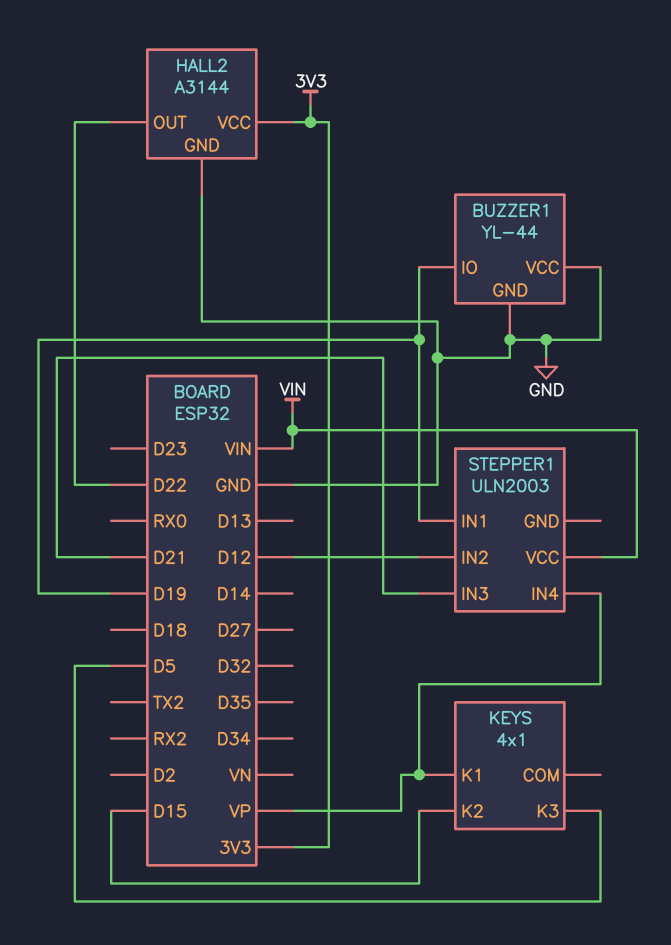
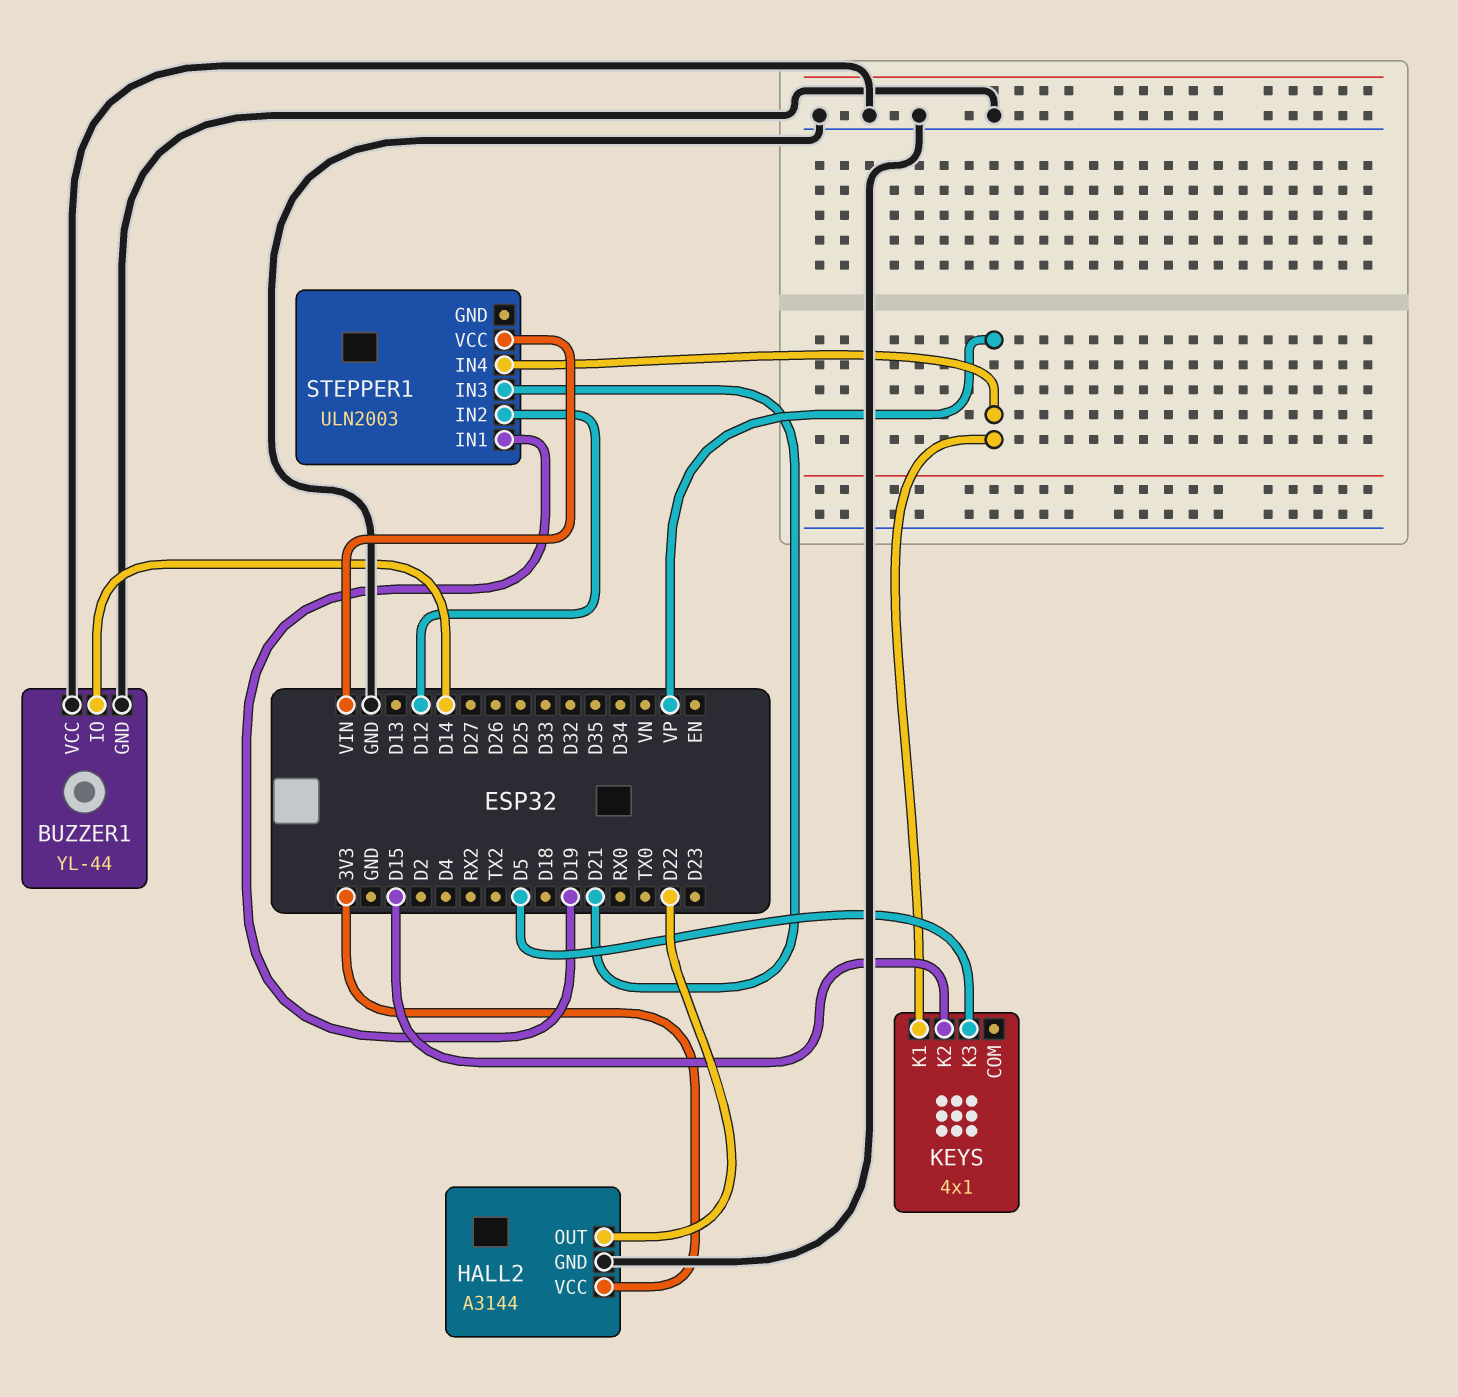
BUZZER1 pin IO: D19 -> D14

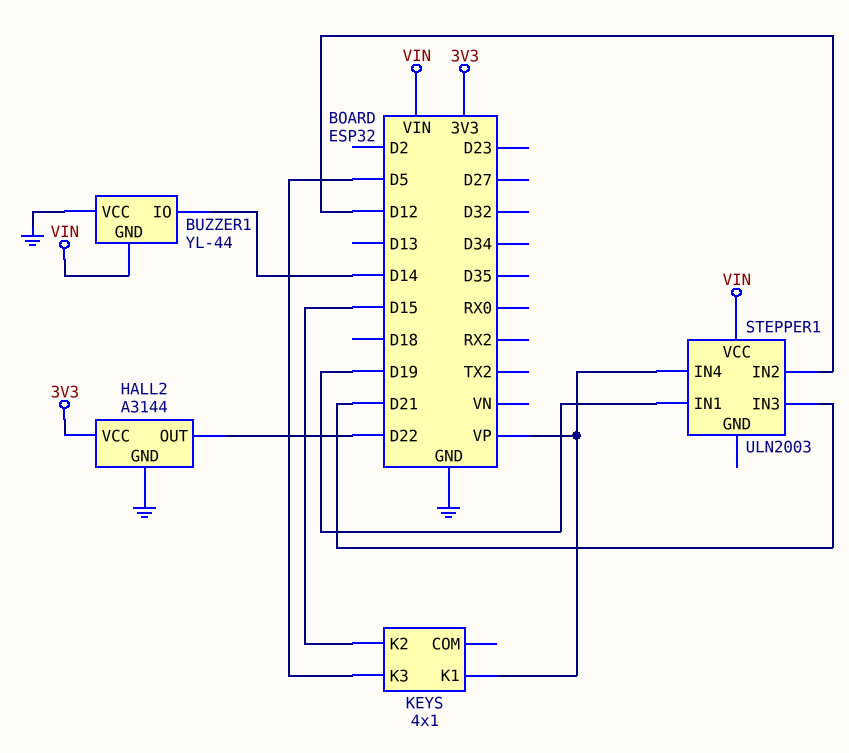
BUZZER1 pin GND: GND -> VIN

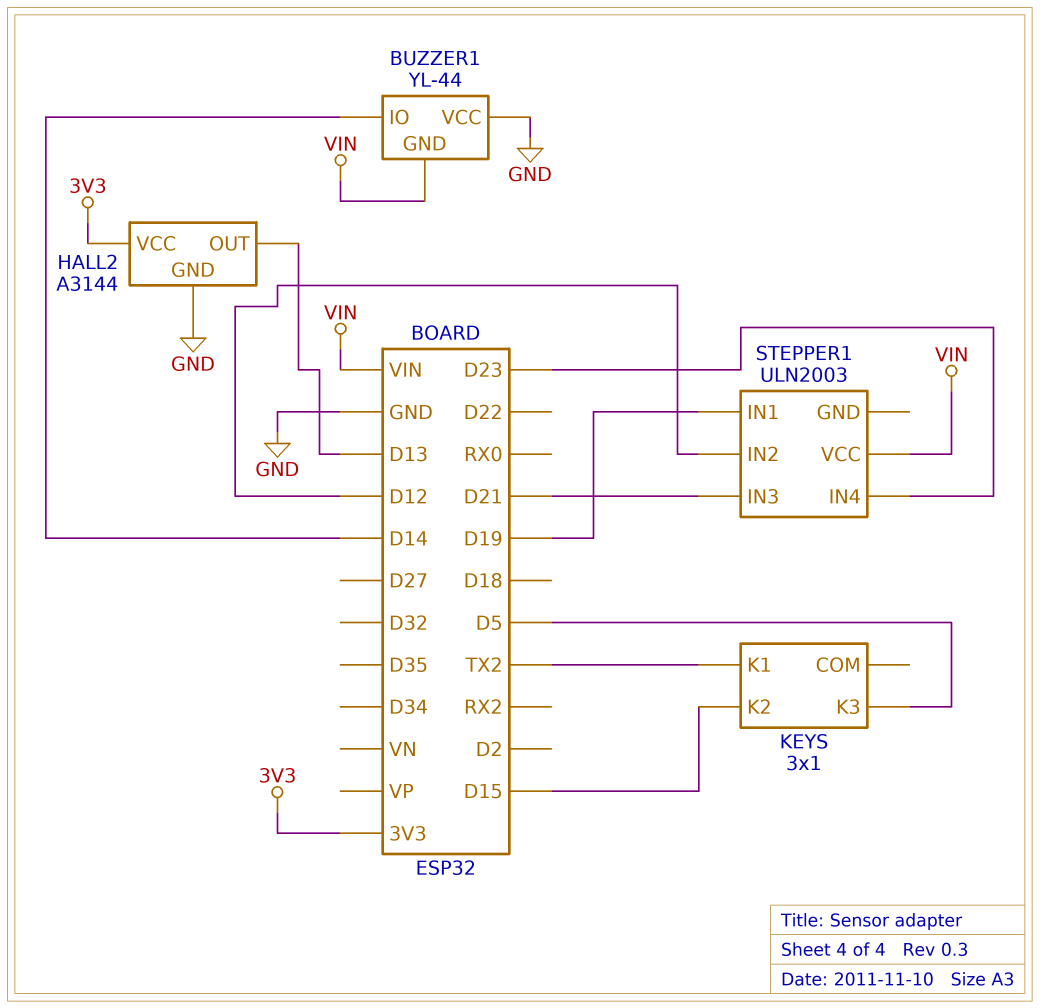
HALL2 pin OUT: D22 -> D13
KEYS: 4x1 -> 3x1
KEYS pin K1: VP -> TX2
STEPPER1 pin IN4: VP -> D23

